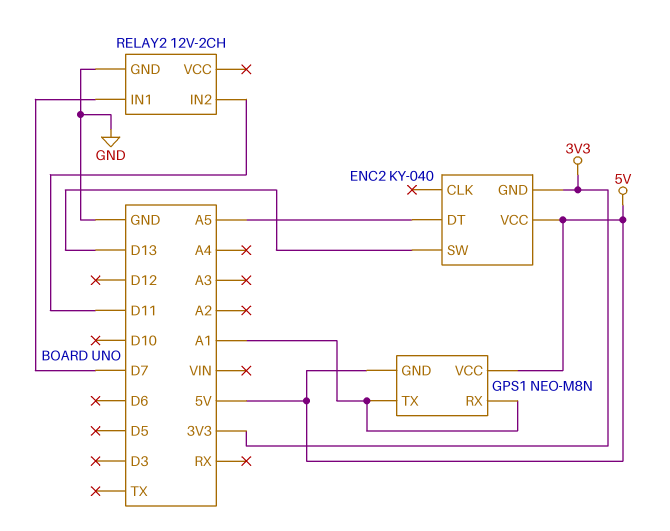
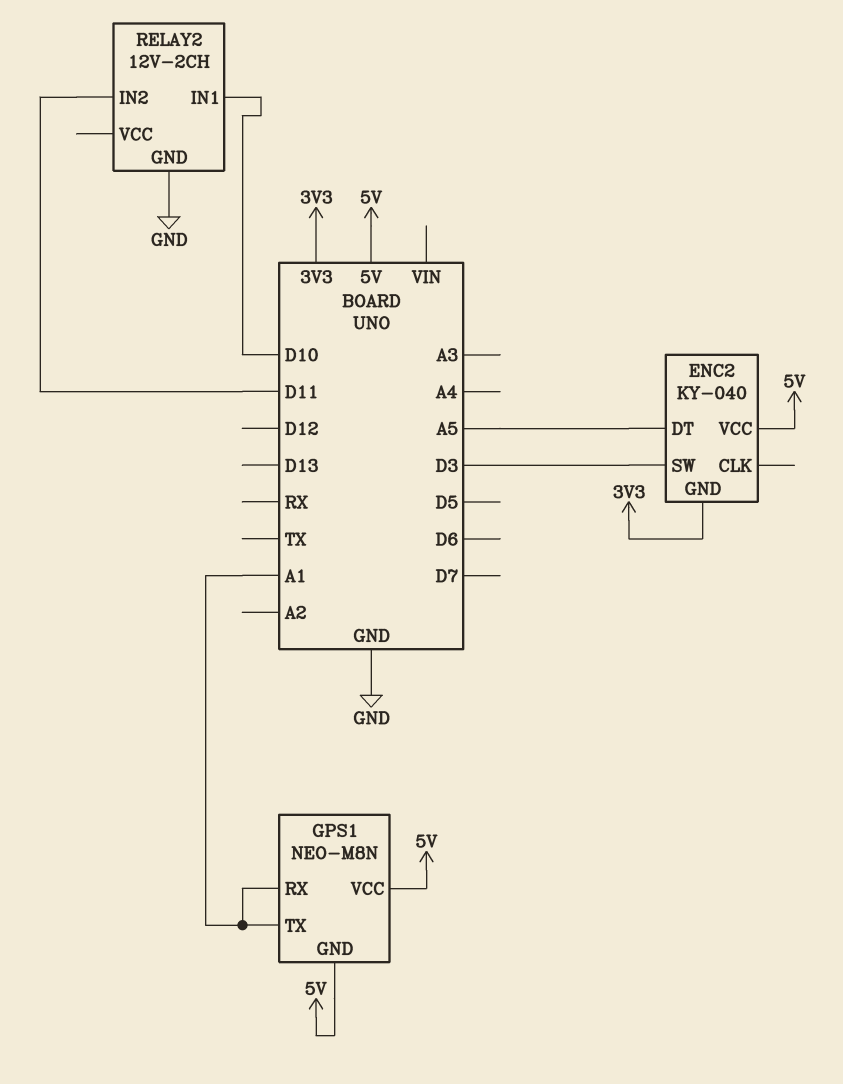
ENC2 pin SW: D13 -> D3
RELAY2 pin IN1: D7 -> D10

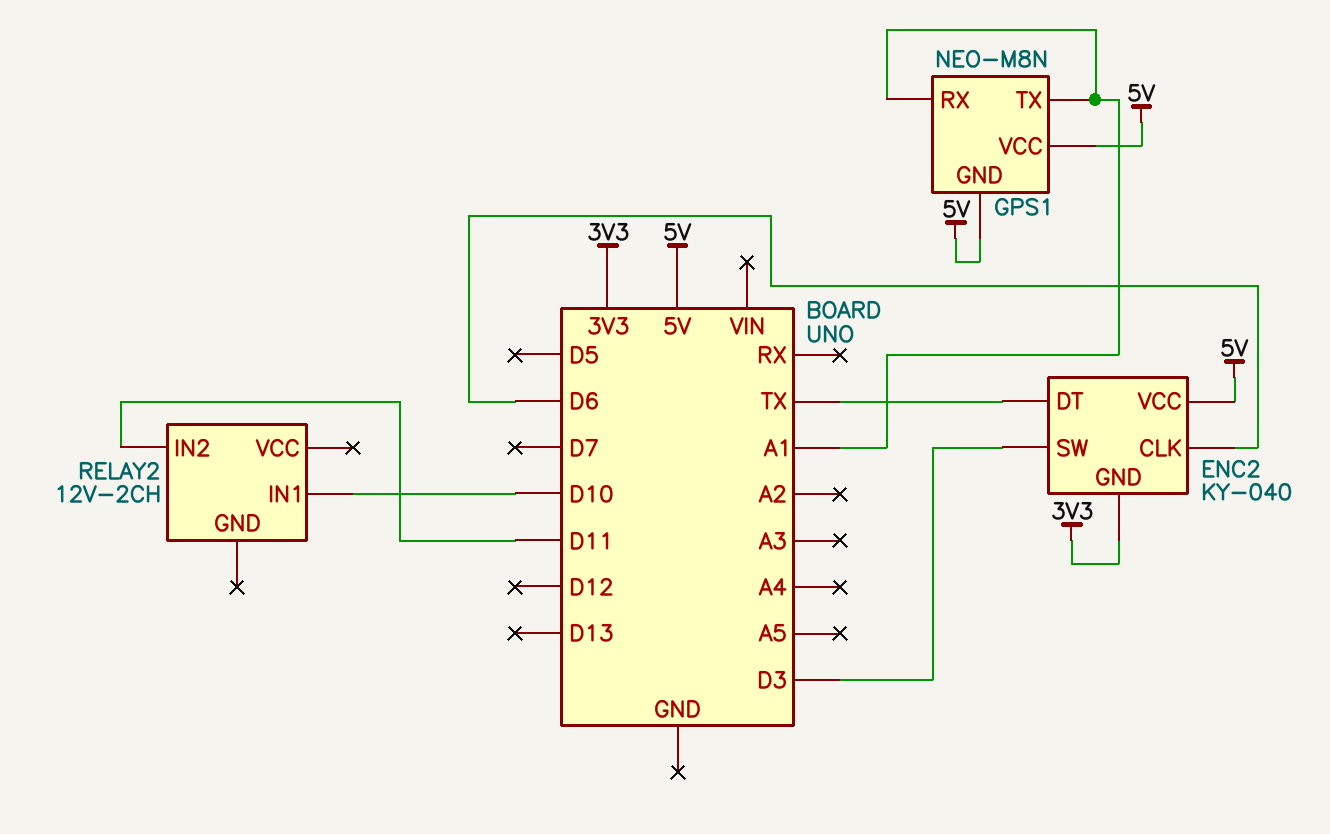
ENC2 pin CLK: none -> D6
ENC2 pin DT: A5 -> TX
RELAY2 pin GND: GND -> none

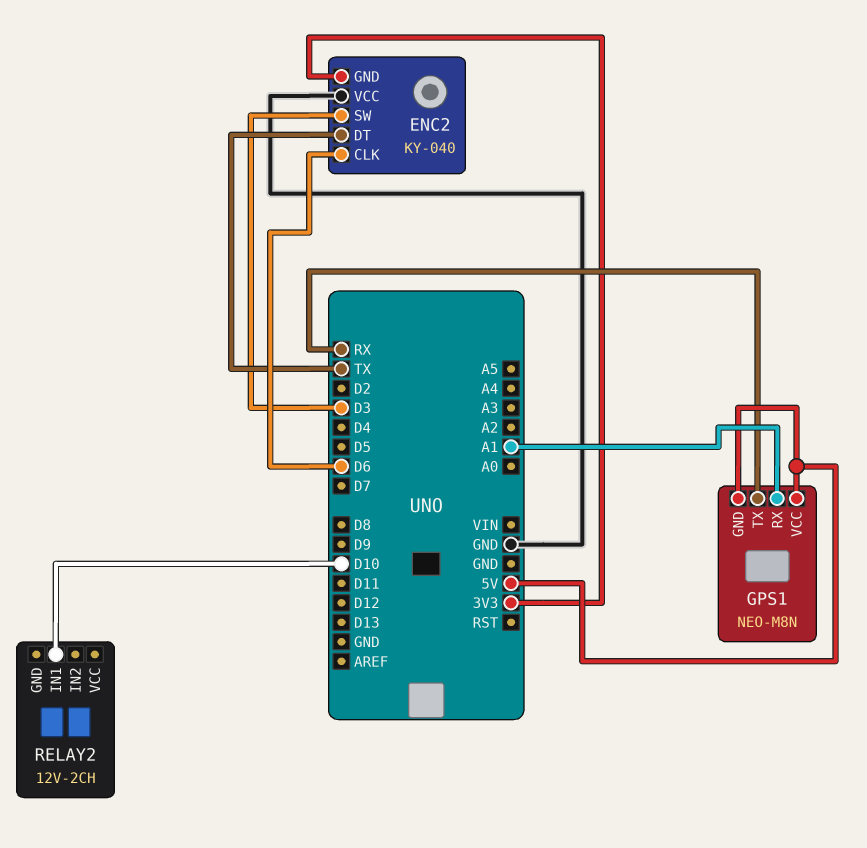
ENC2 pin VCC: 5V -> GND
GPS1 pin TX: A1 -> RX
RELAY2 pin IN2: D11 -> none

